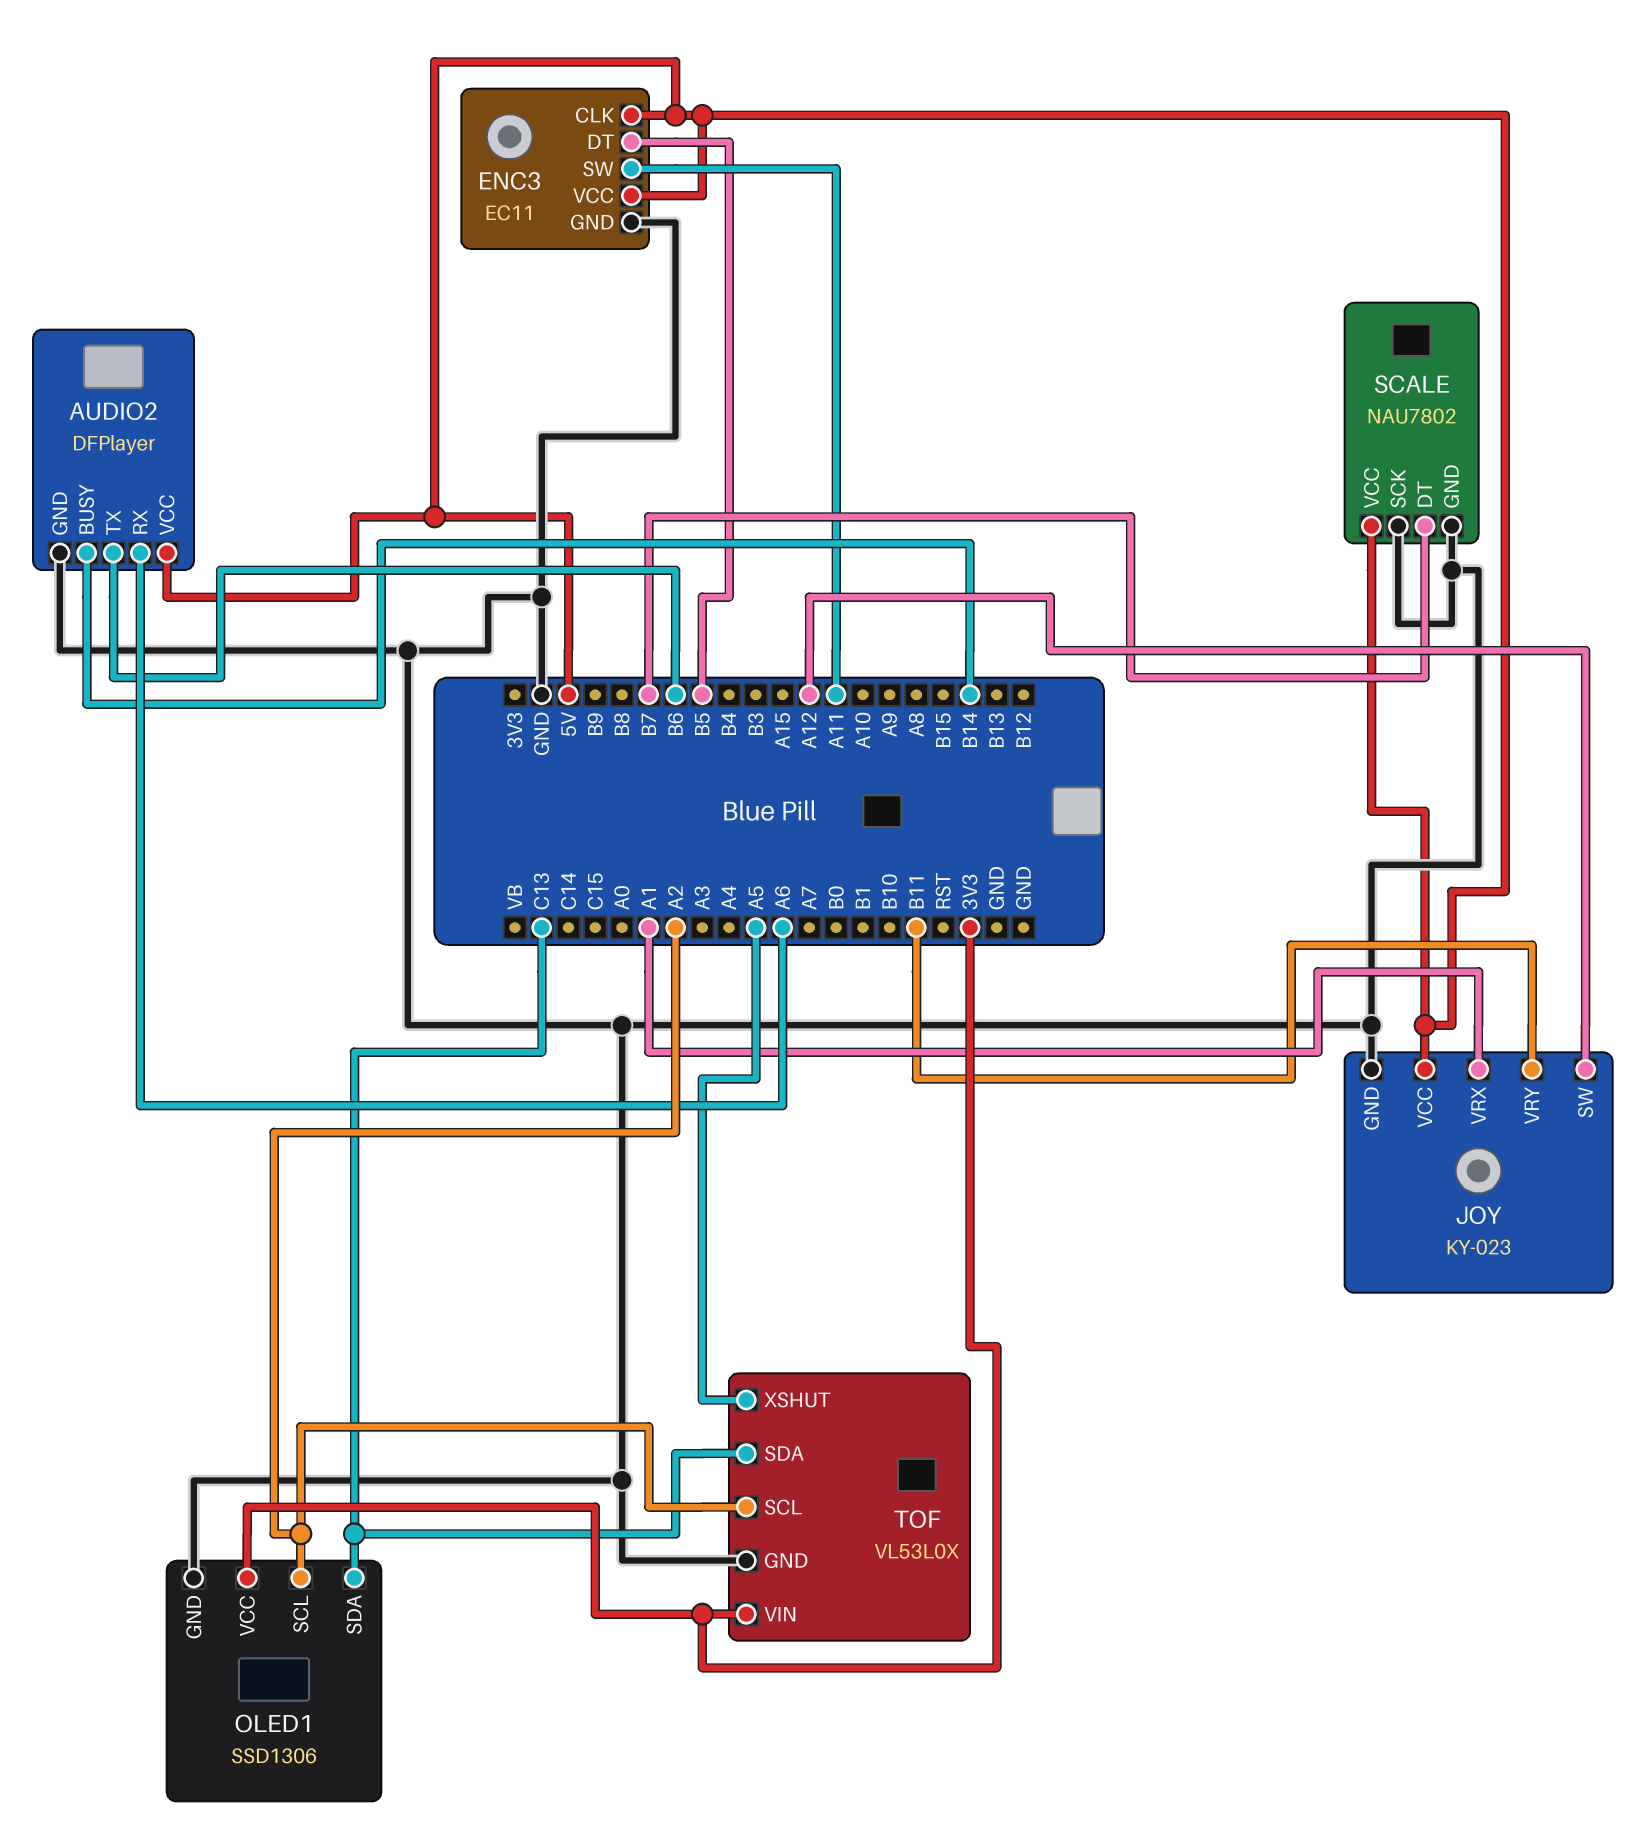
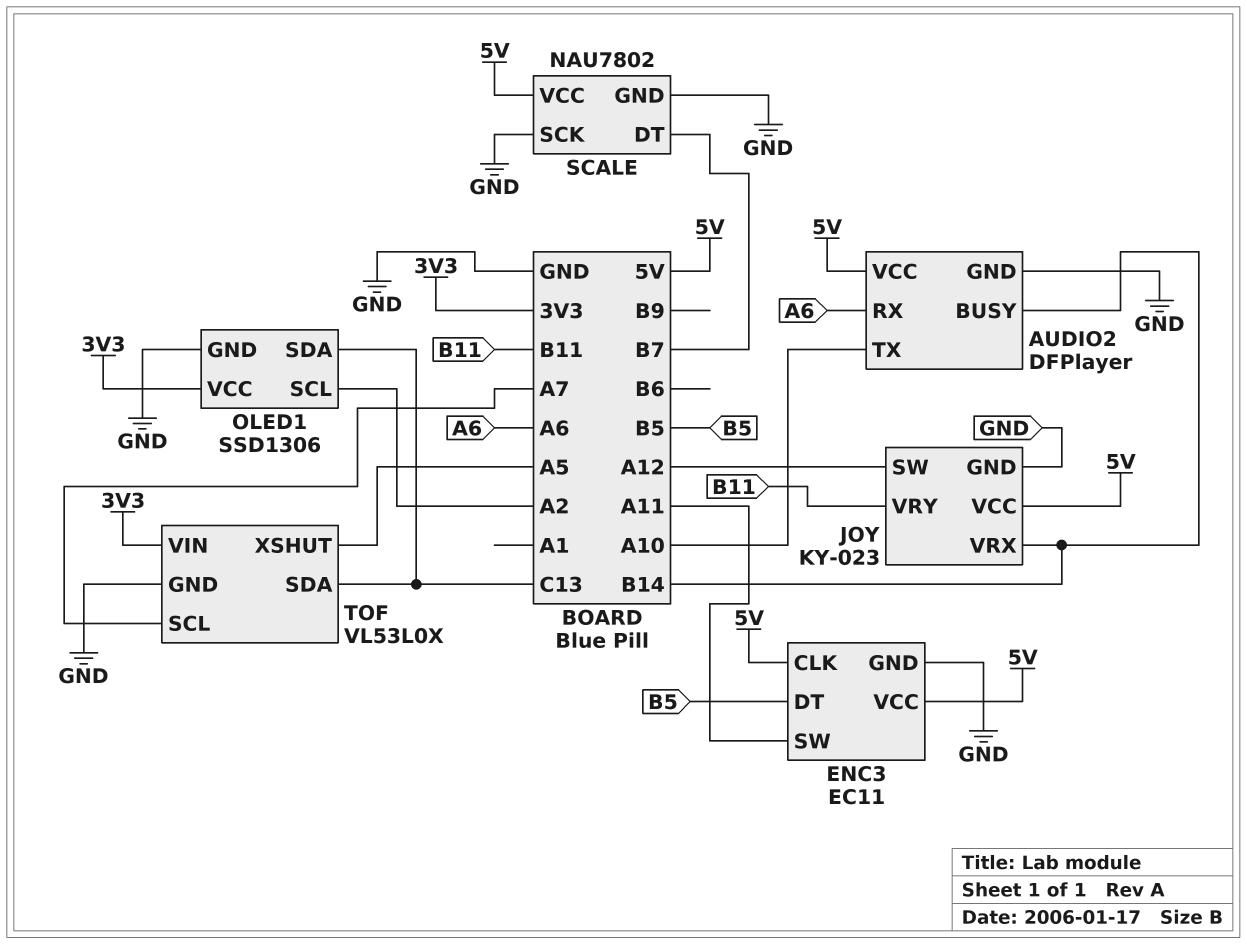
AUDIO2 pin TX: B6 -> A10
JOY pin VRX: A1 -> B14
TOF pin SCL: A2 -> A7

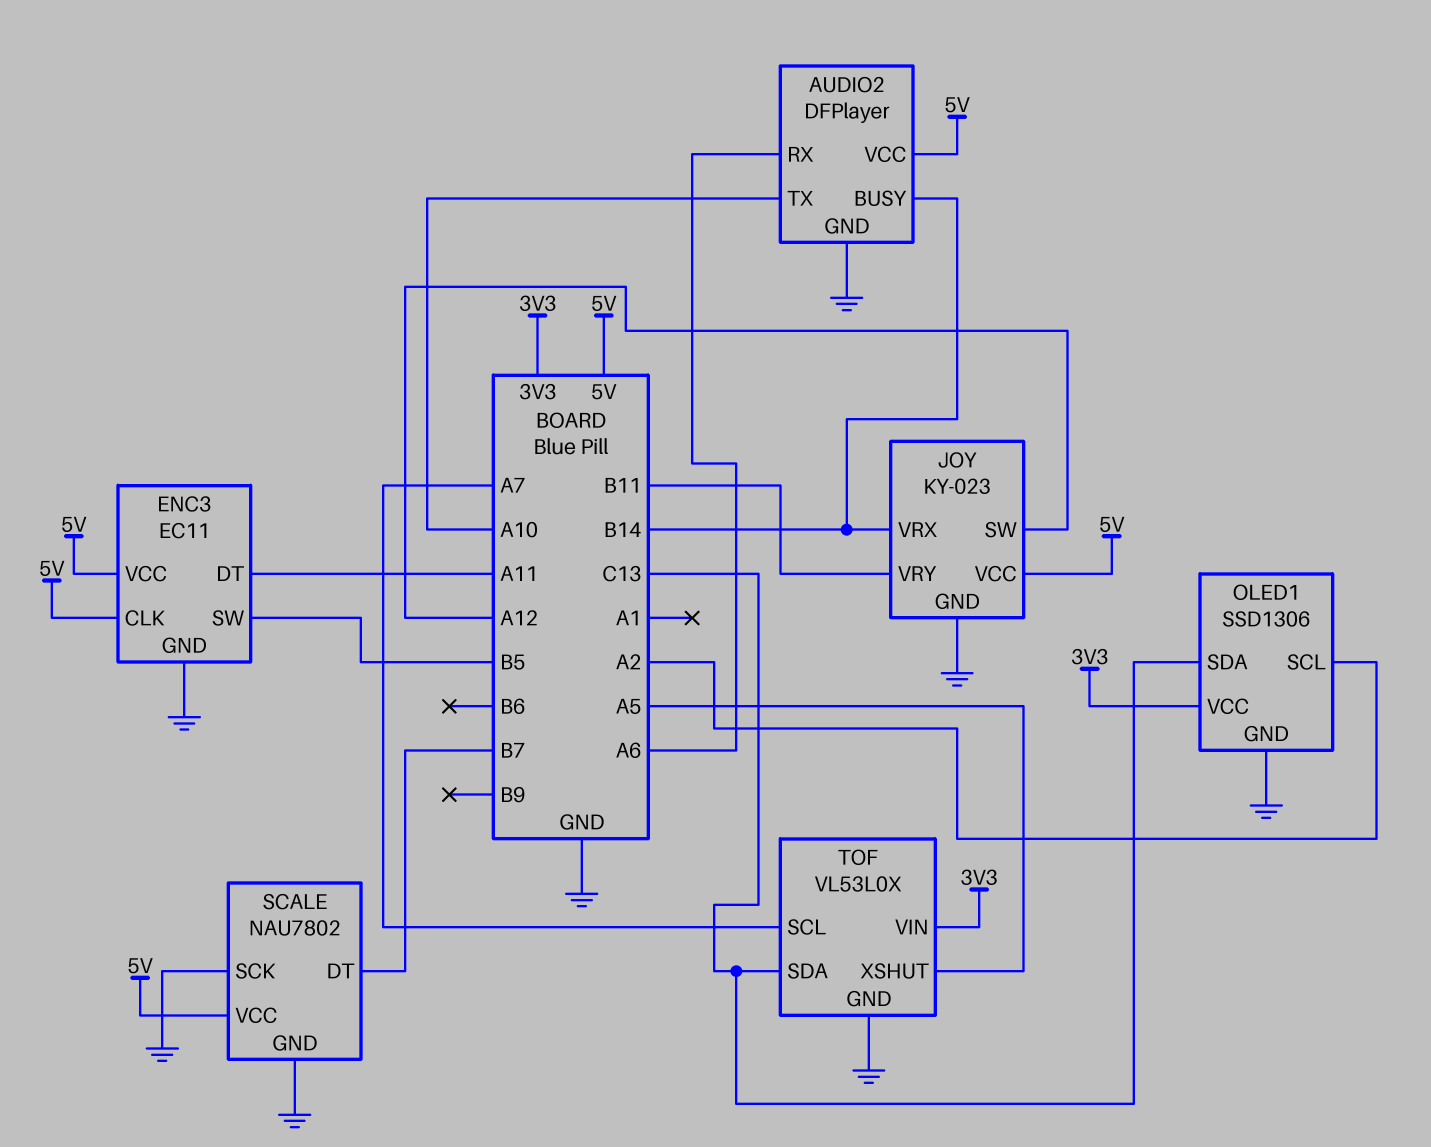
ENC3 pin DT: B5 -> A11
ENC3 pin SW: A11 -> B5

